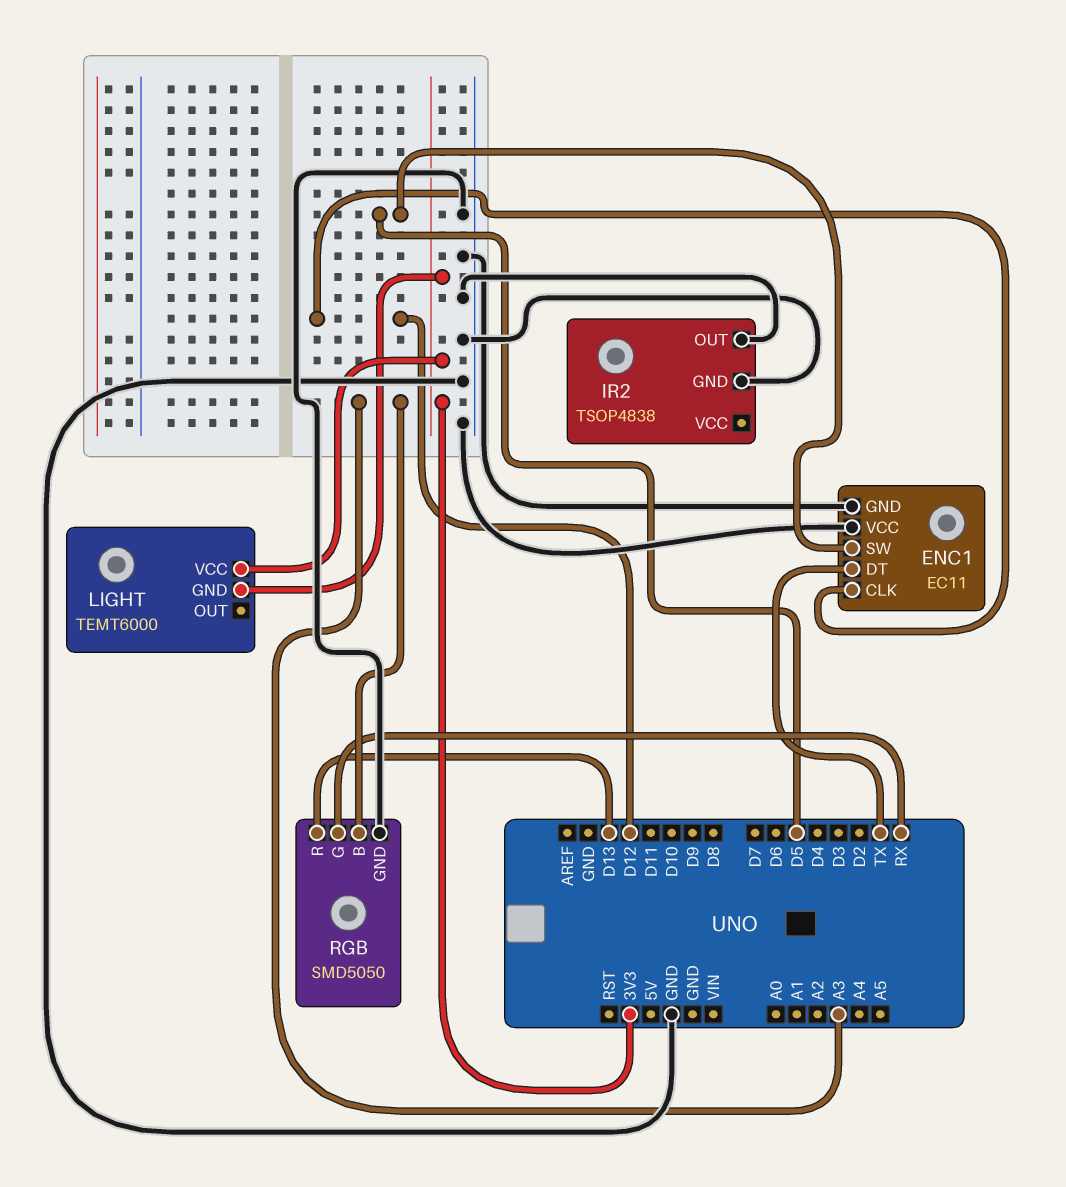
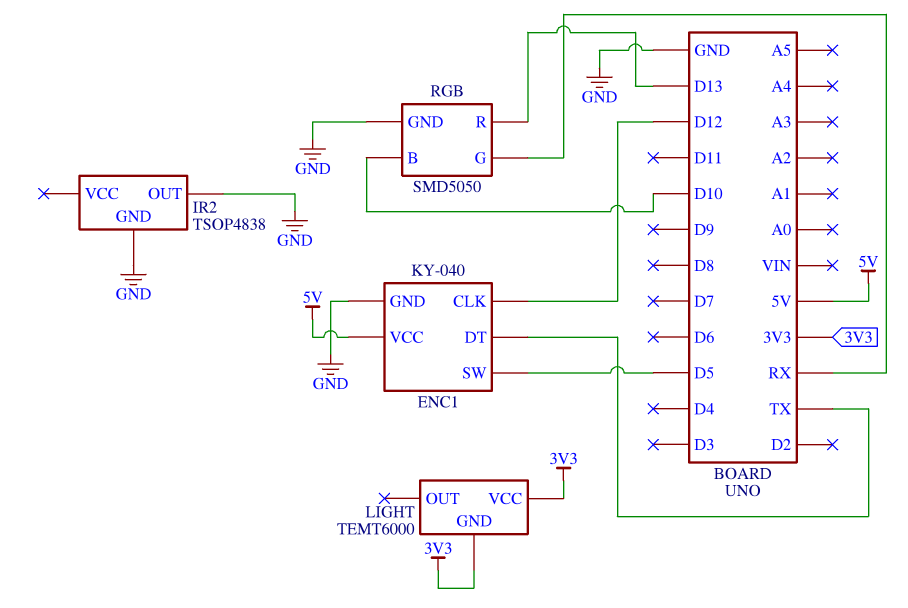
ENC1: EC11 -> KY-040
ENC1 pin VCC: GND -> 5V
RGB pin B: A3 -> D10

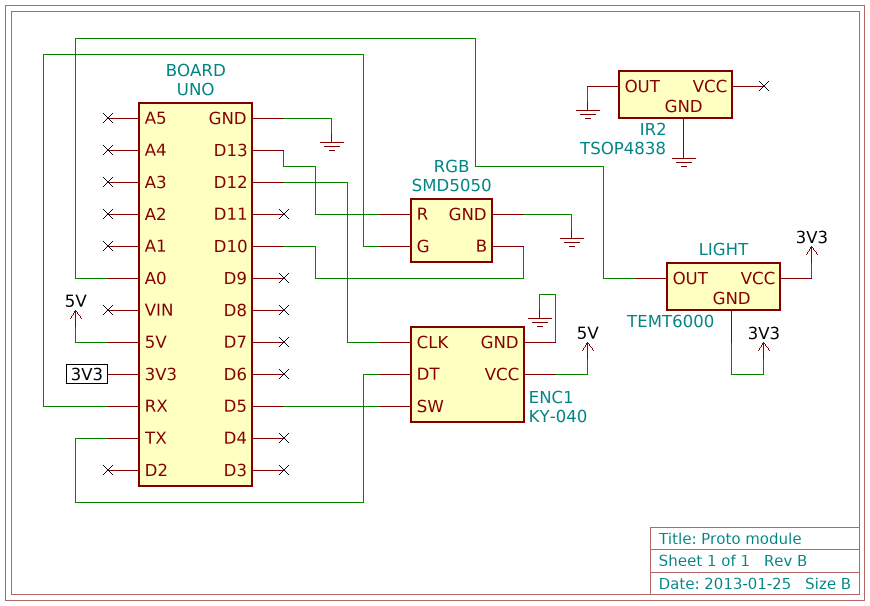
LIGHT pin OUT: none -> A0

